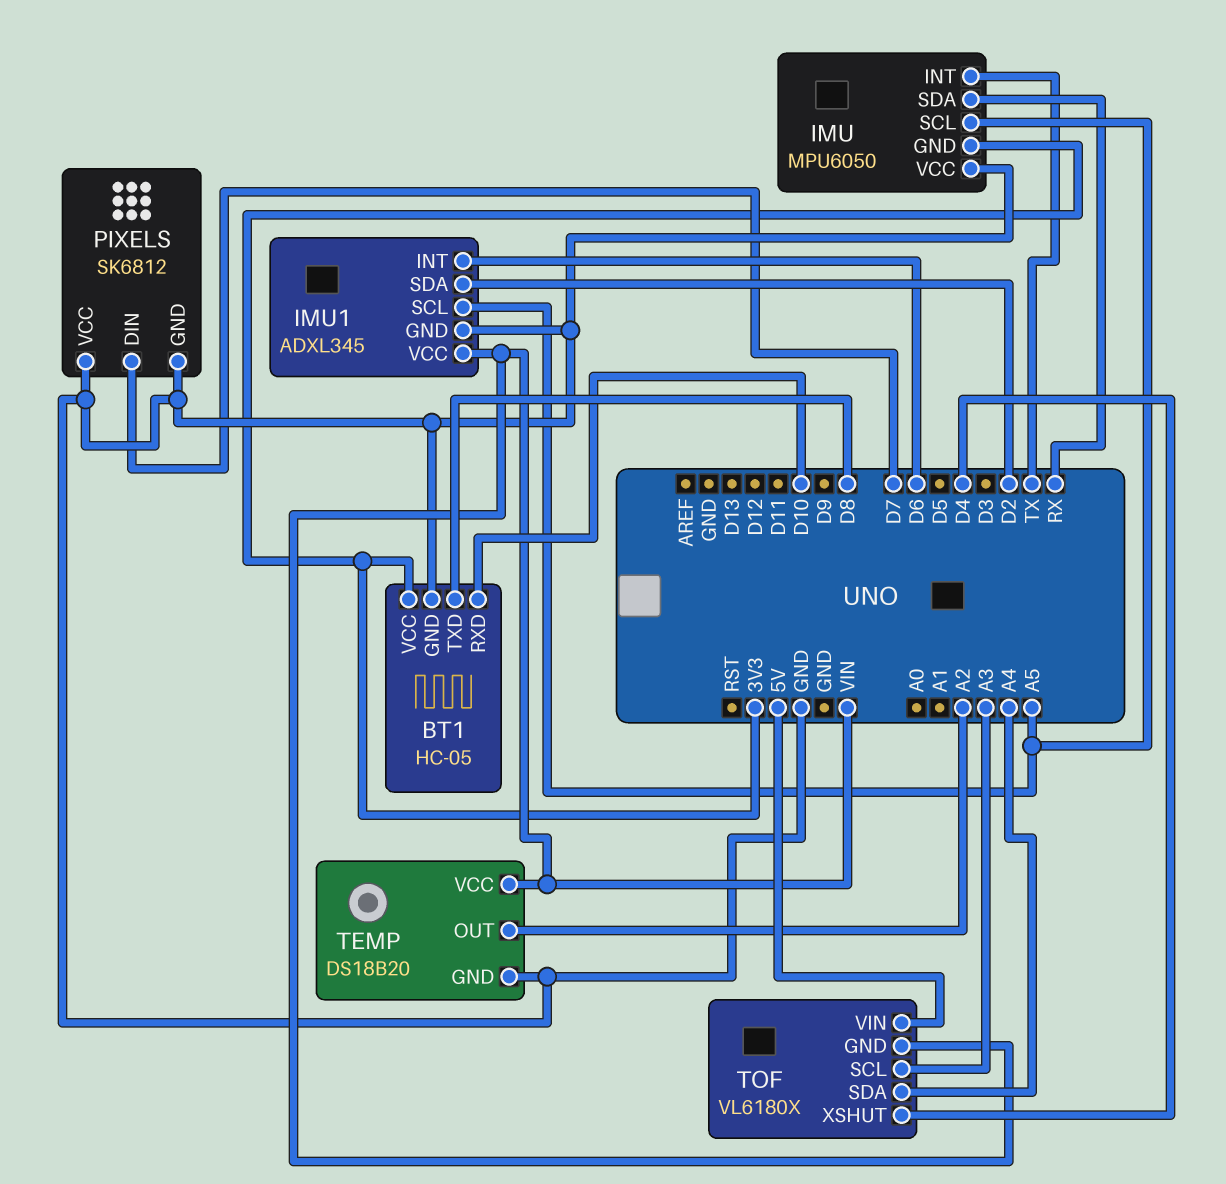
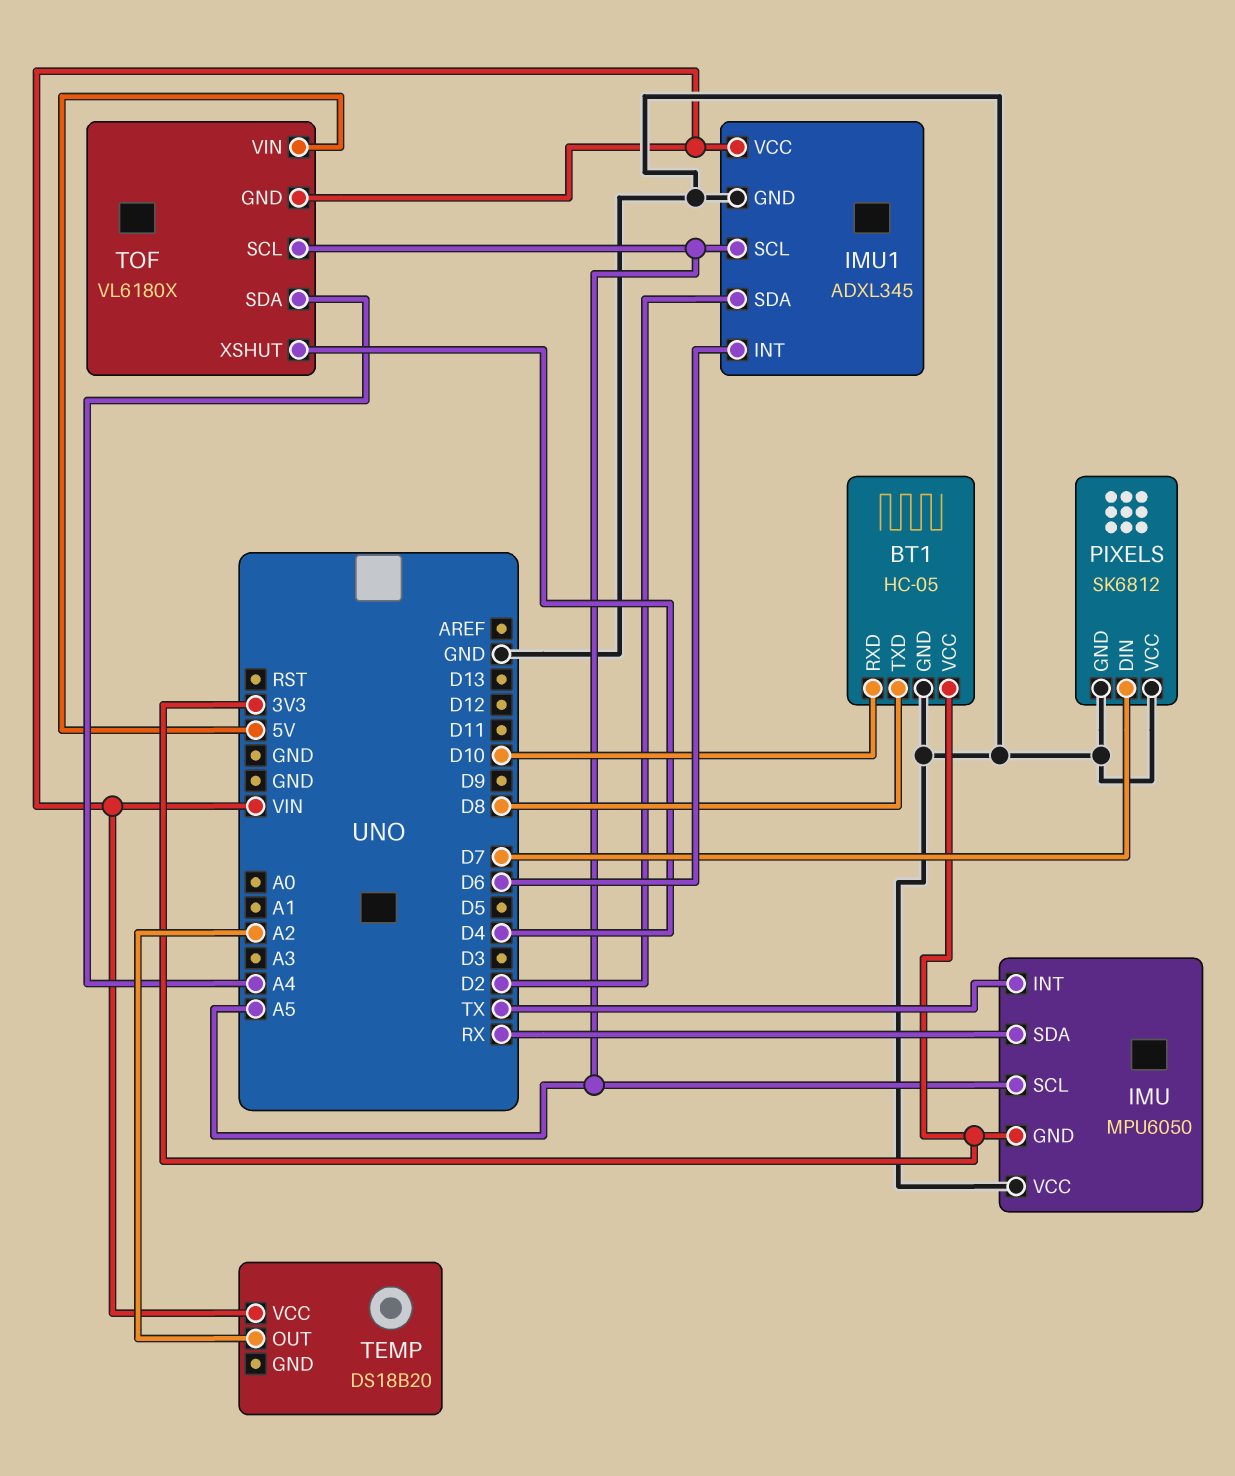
TEMP pin GND: GND -> none
TOF pin SCL: A3 -> A5

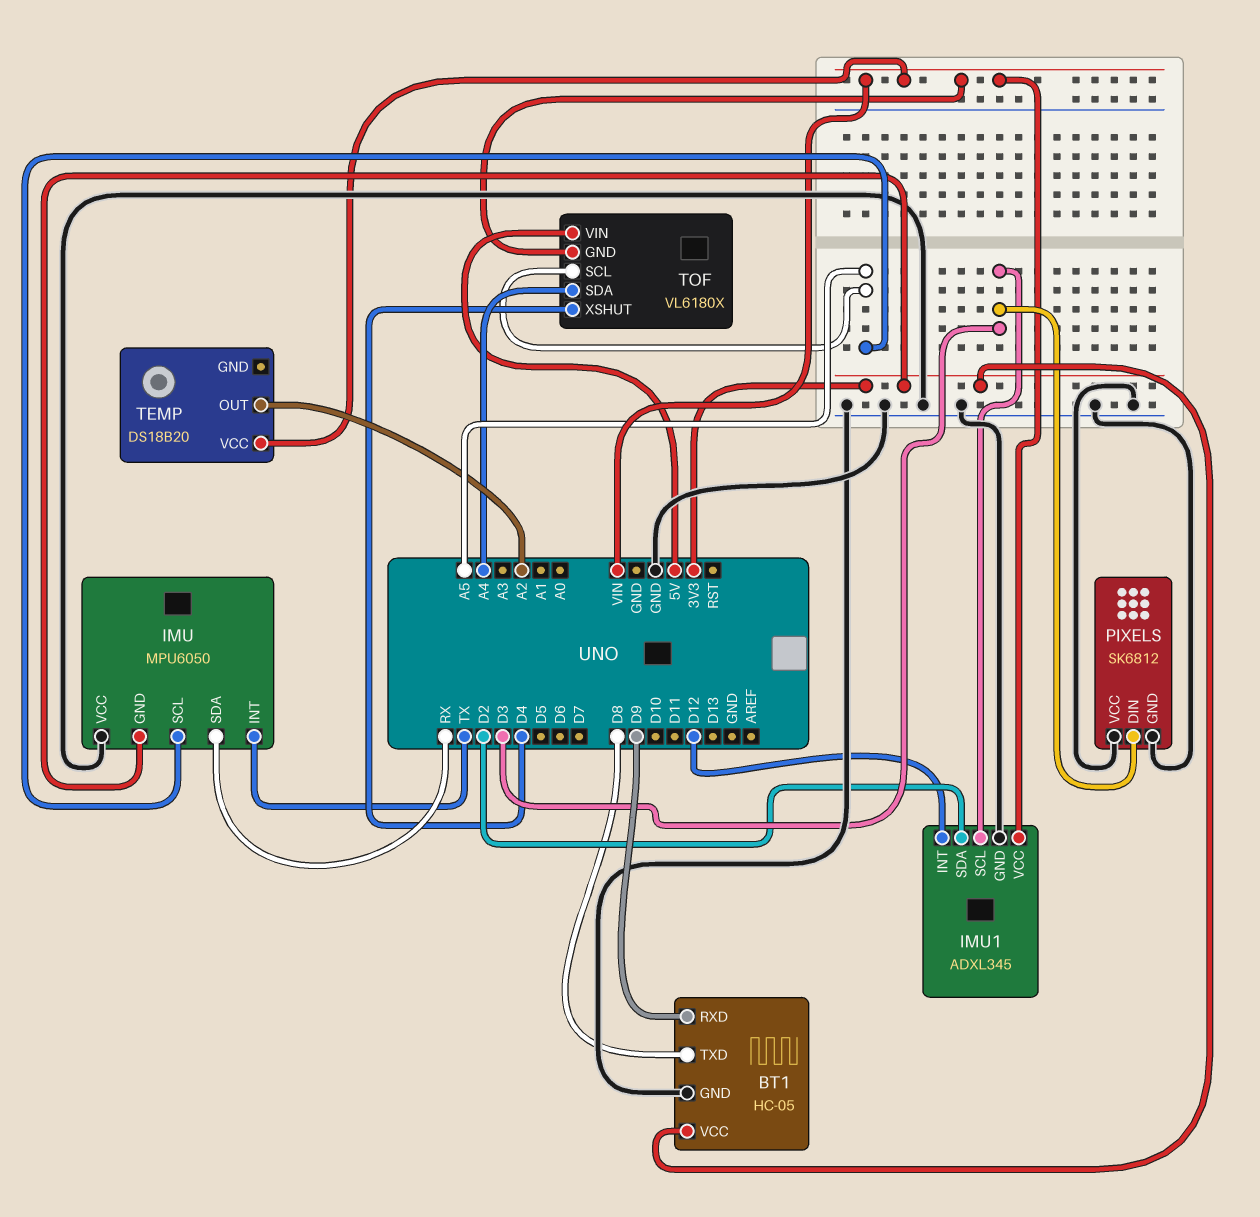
BT1 pin RXD: D10 -> D9
IMU1 pin INT: D6 -> D12
IMU1 pin SCL: A5 -> D3
PIXELS pin DIN: D7 -> D3

